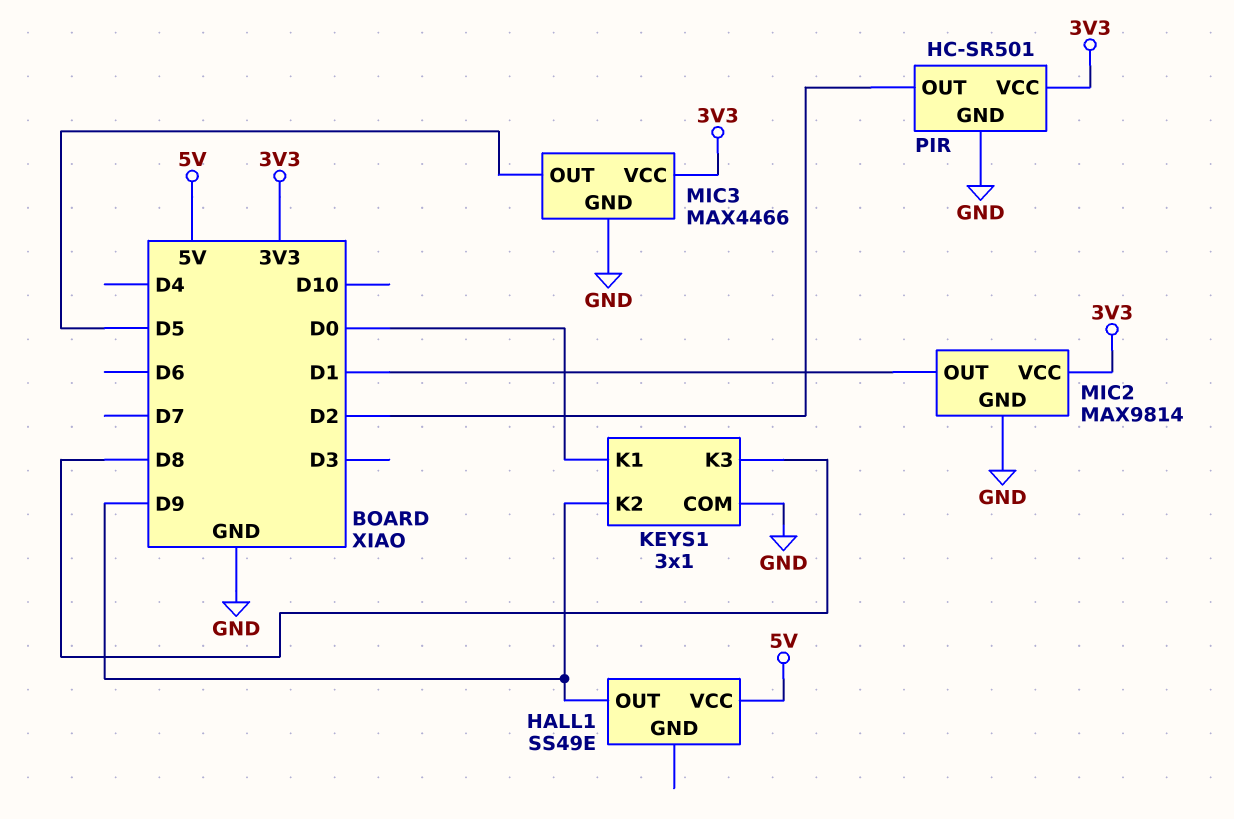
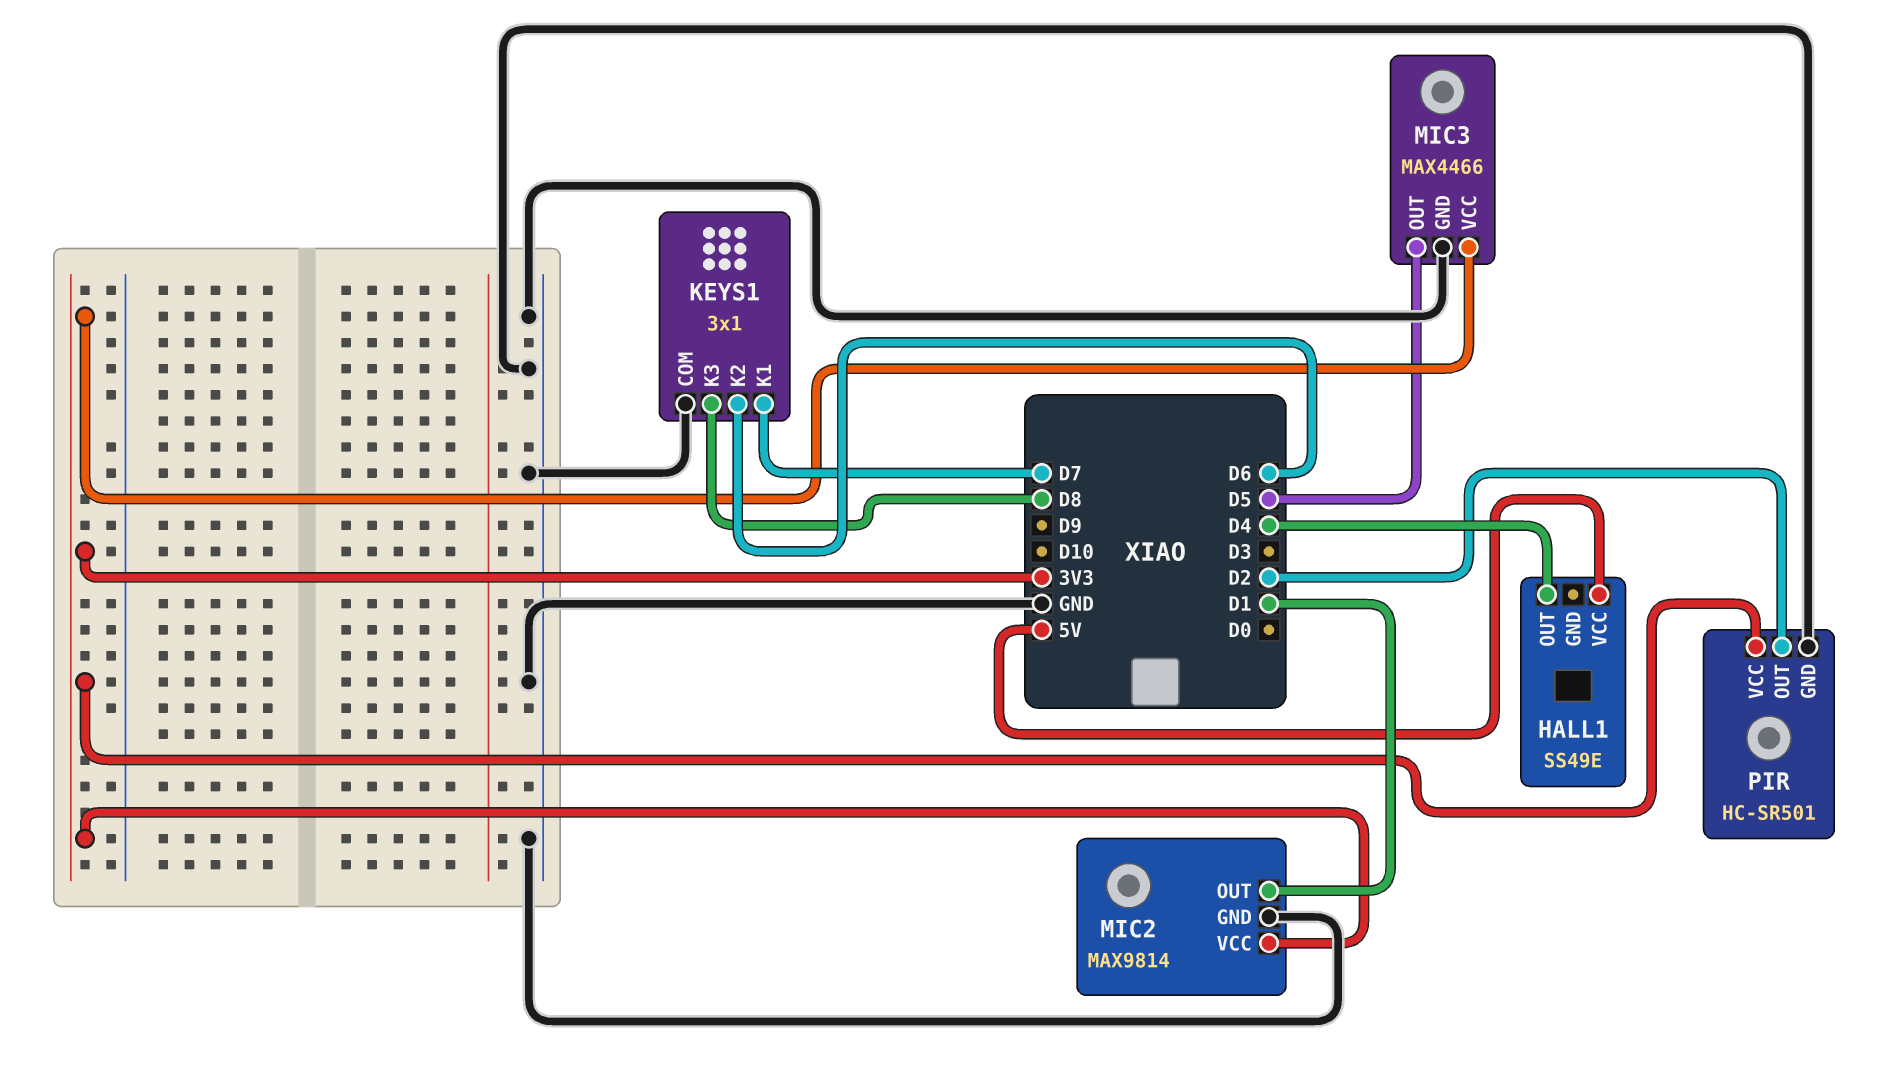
HALL1 pin OUT: D9 -> D4
KEYS1 pin K1: D0 -> D7
KEYS1 pin K2: D9 -> D6

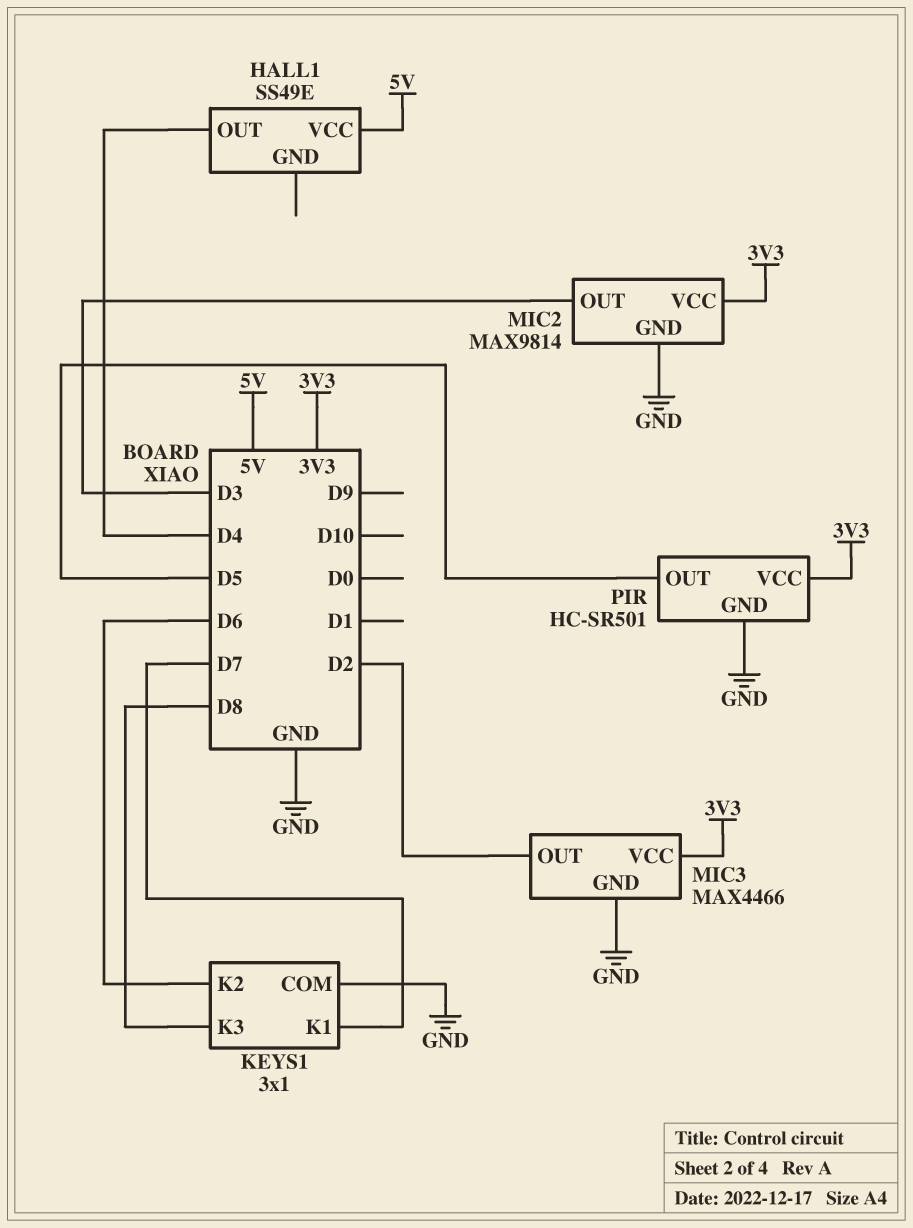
MIC2 pin OUT: D1 -> D3
MIC3 pin OUT: D5 -> D2
PIR pin OUT: D2 -> D5

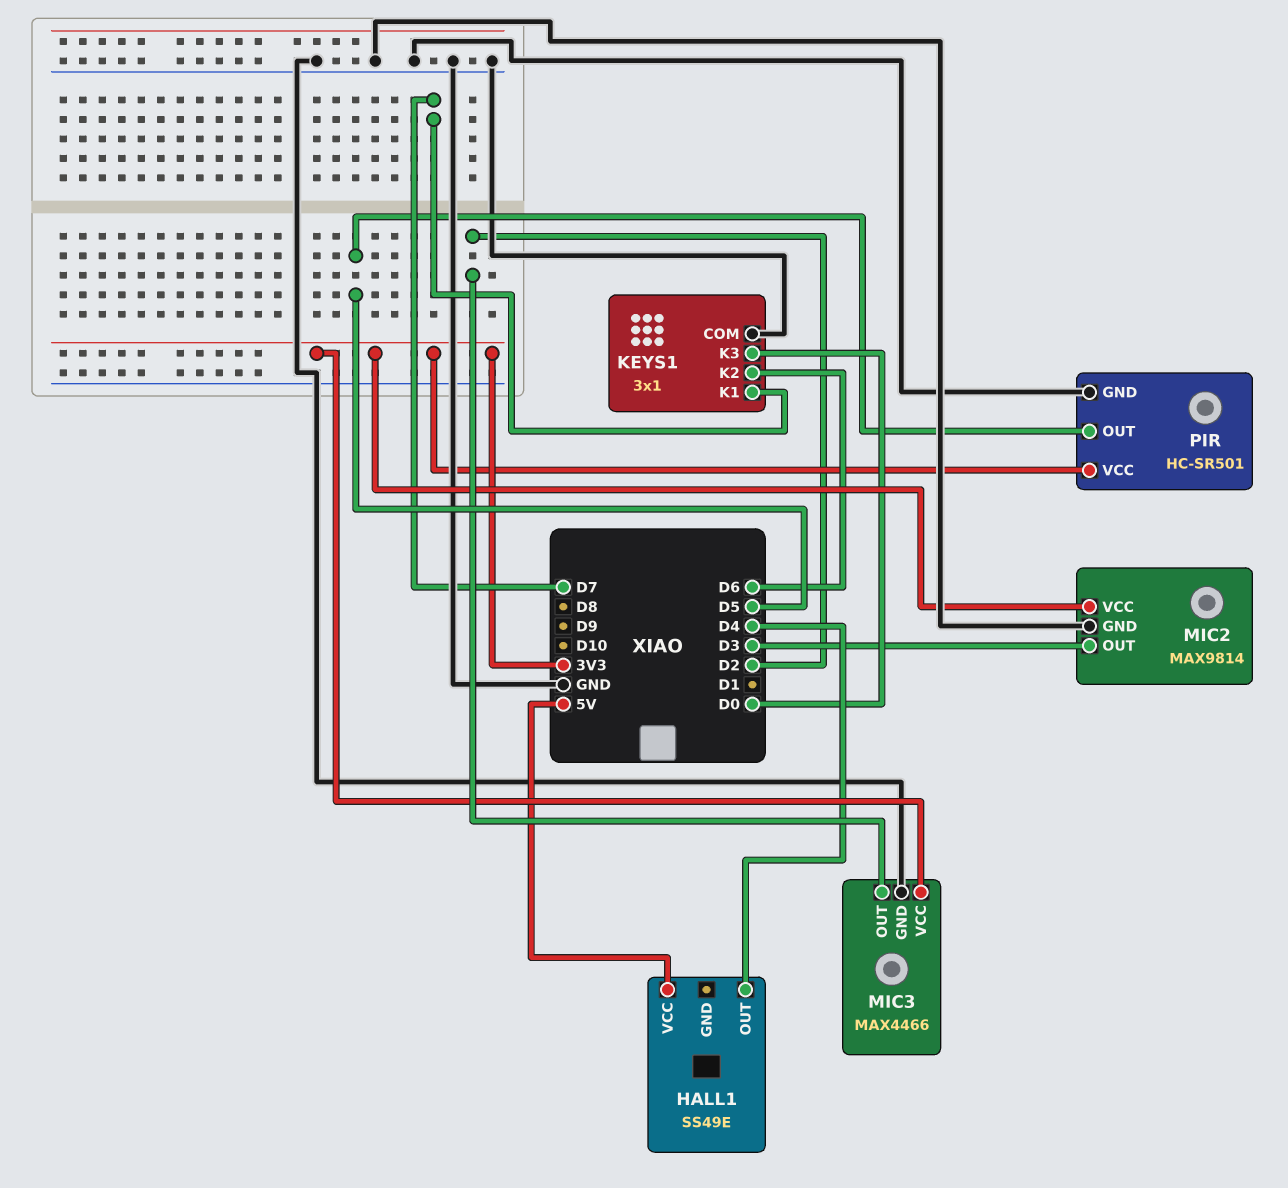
KEYS1 pin K3: D8 -> D0

